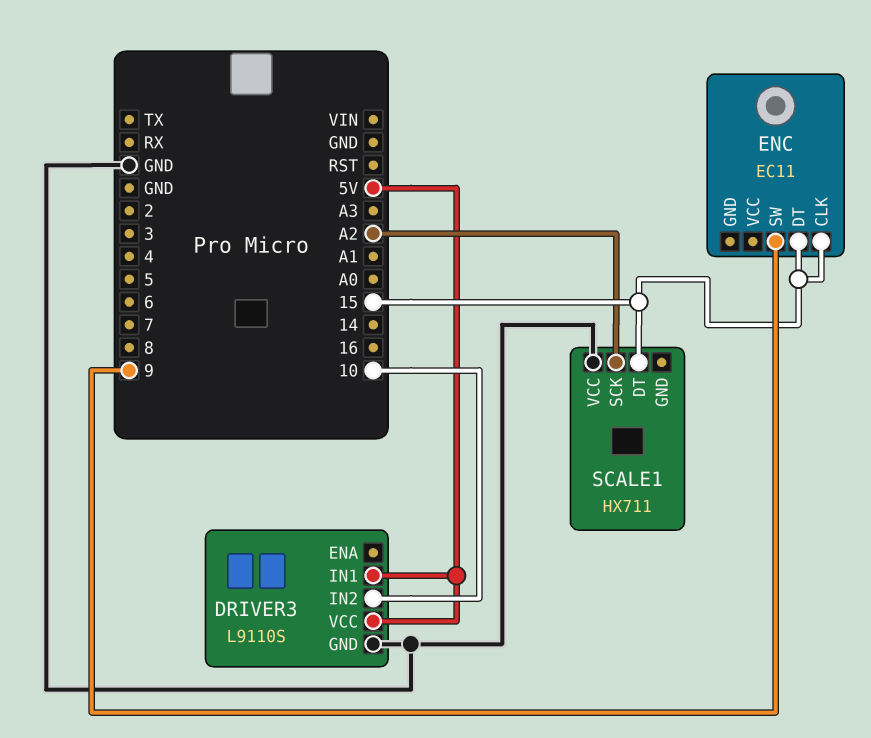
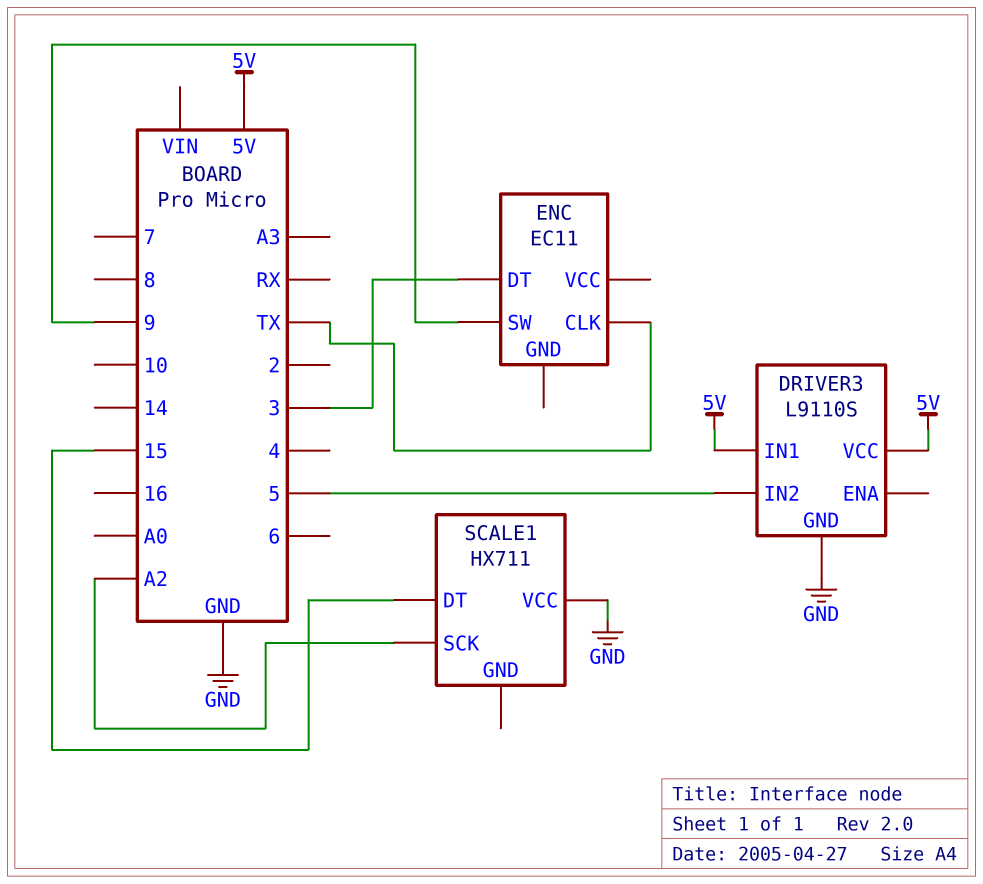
DRIVER3 pin IN2: 10 -> 5
ENC pin CLK: 15 -> TX
ENC pin DT: 15 -> 3

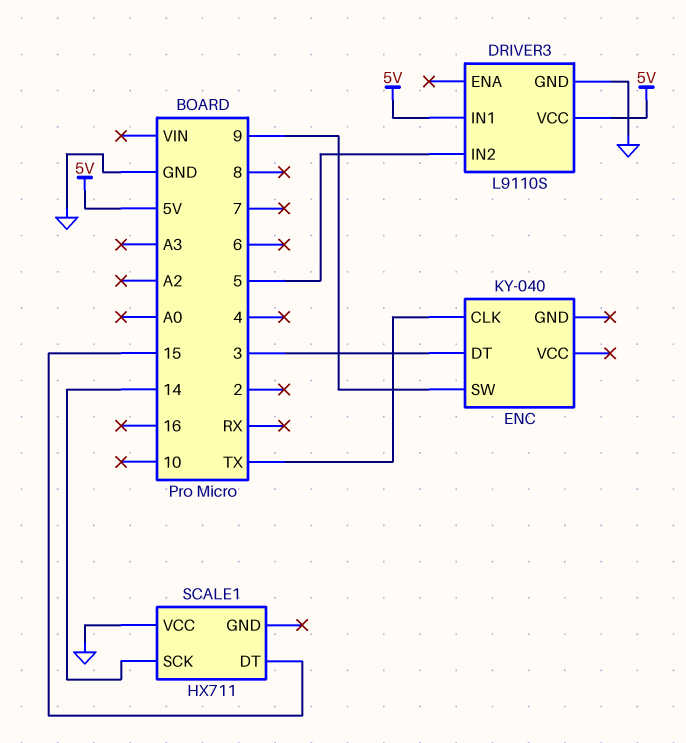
ENC: EC11 -> KY-040
SCALE1 pin SCK: A2 -> 14

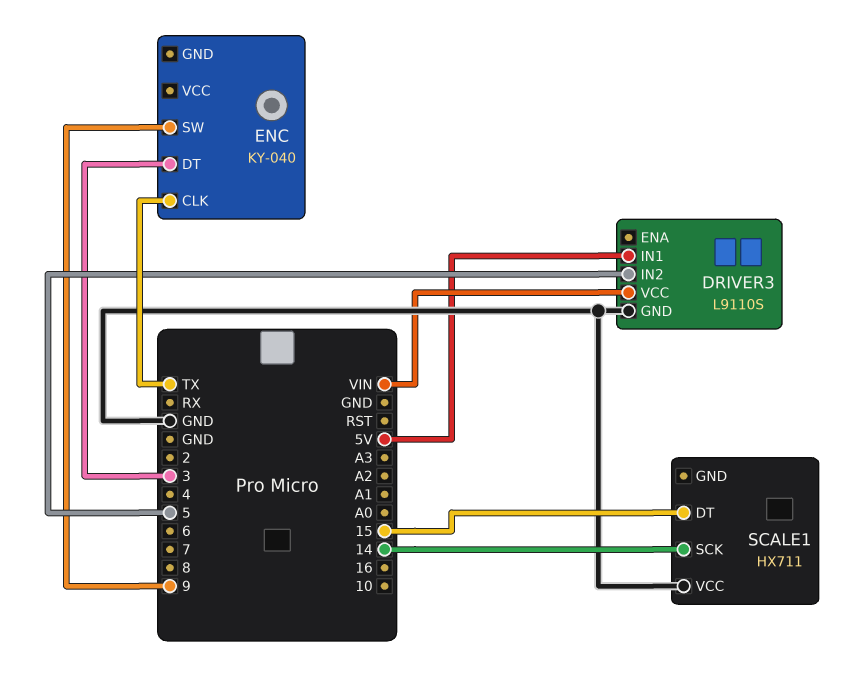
DRIVER3 pin VCC: 5V -> VIN

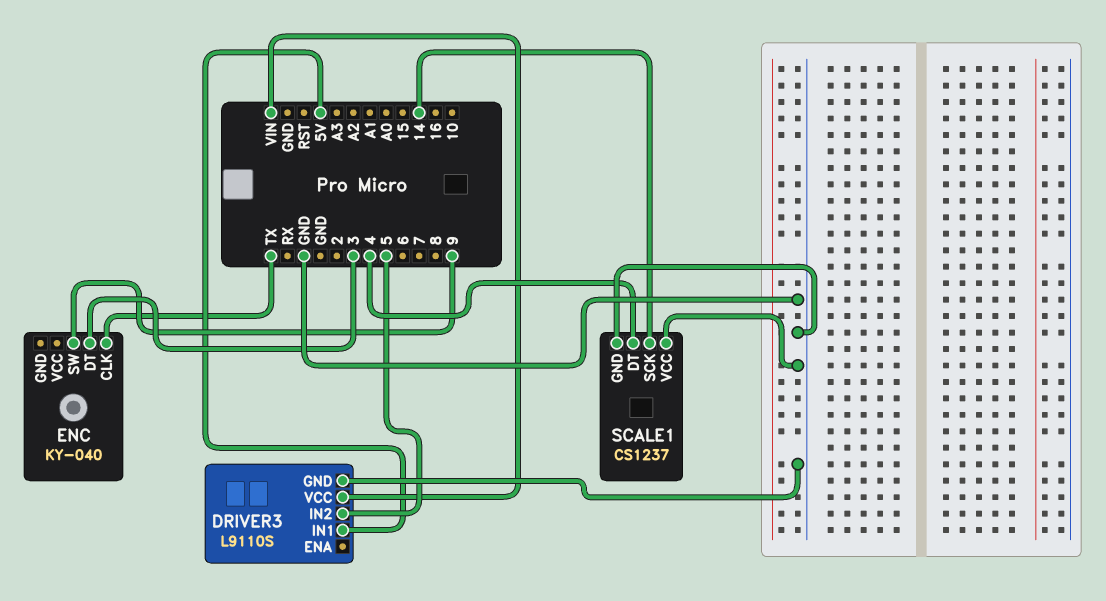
SCALE1: HX711 -> CS1237
SCALE1 pin DT: 15 -> 4
SCALE1 pin GND: none -> GND

